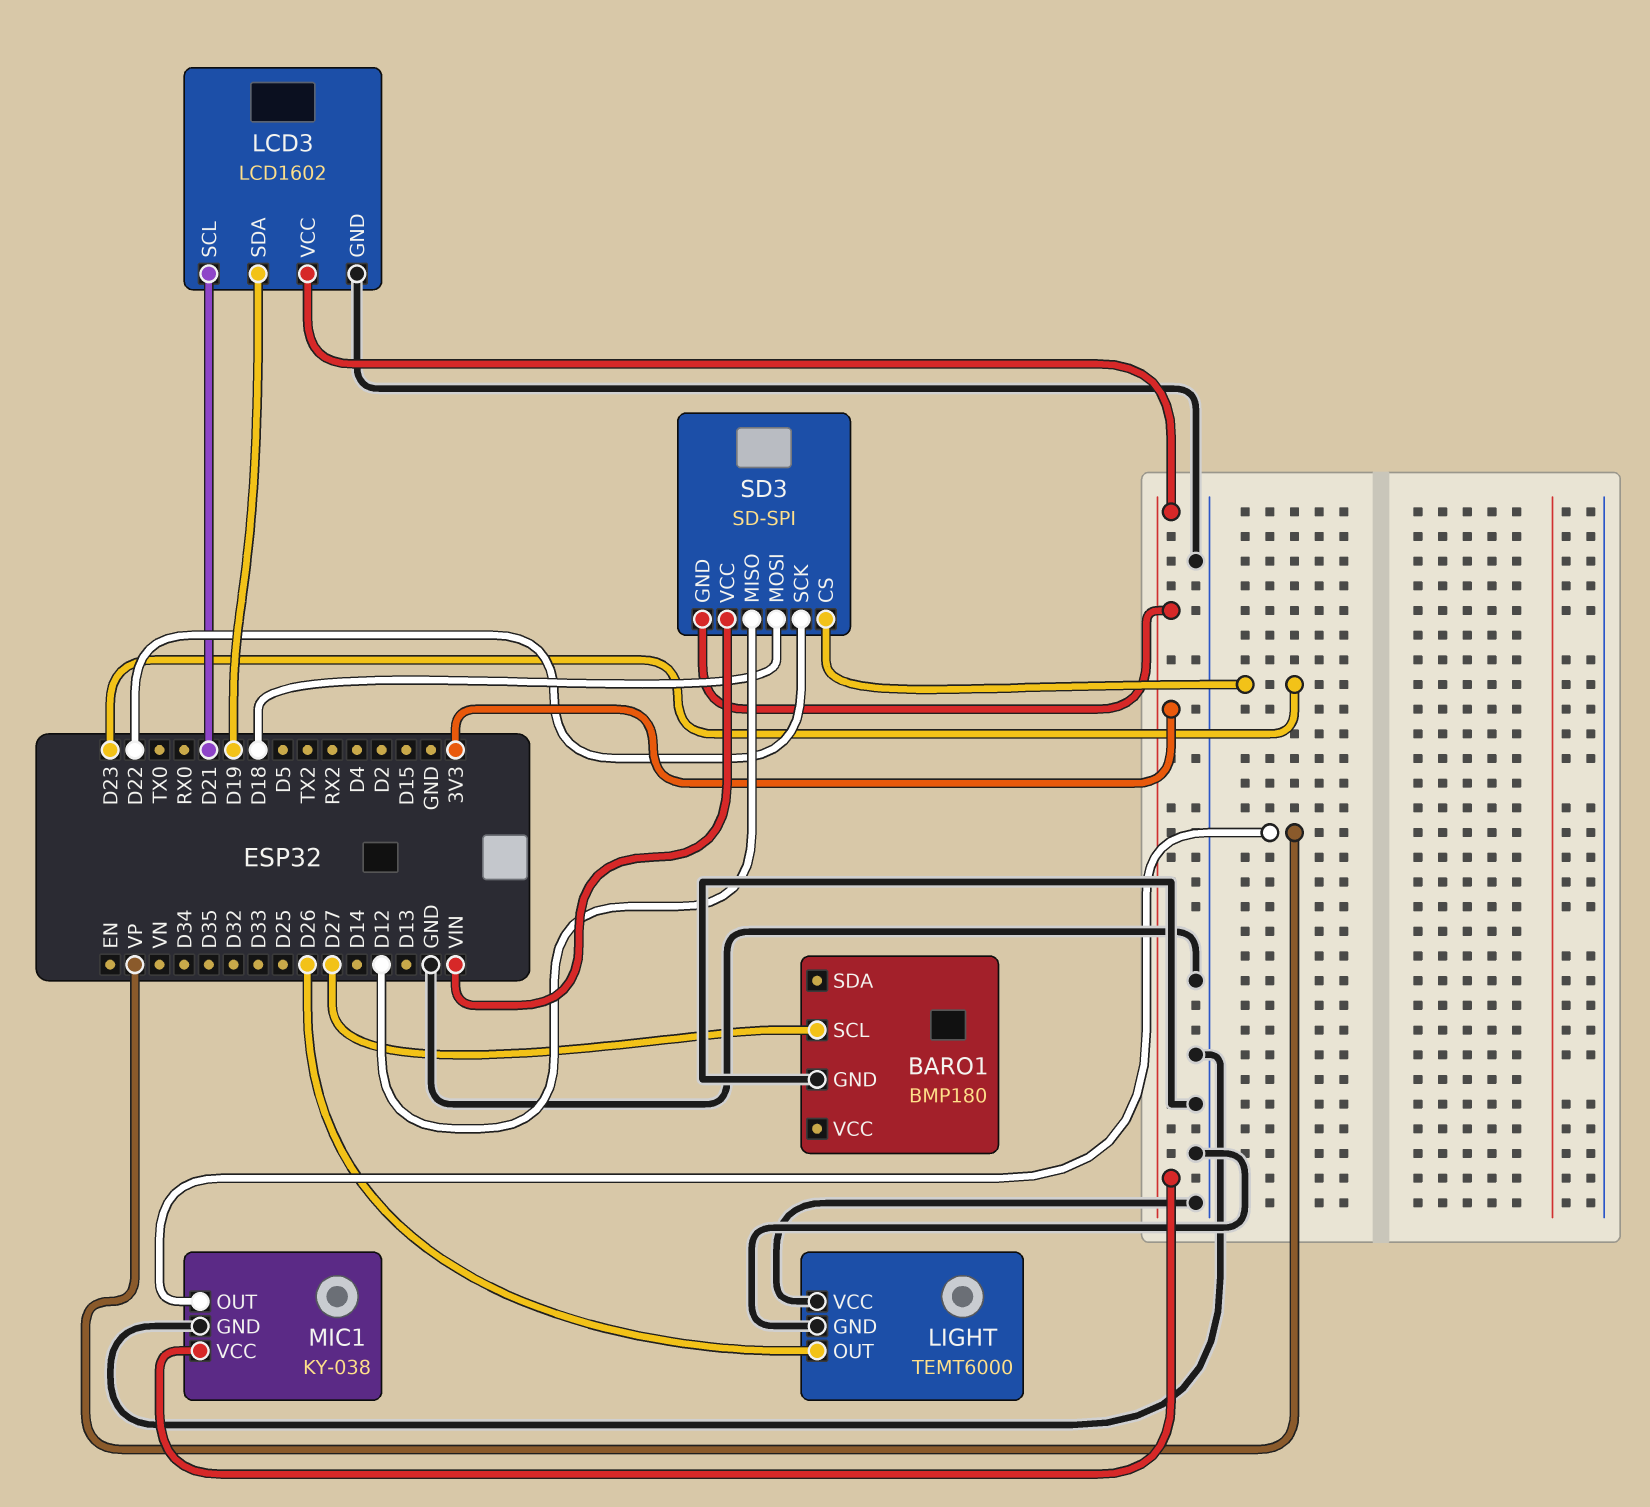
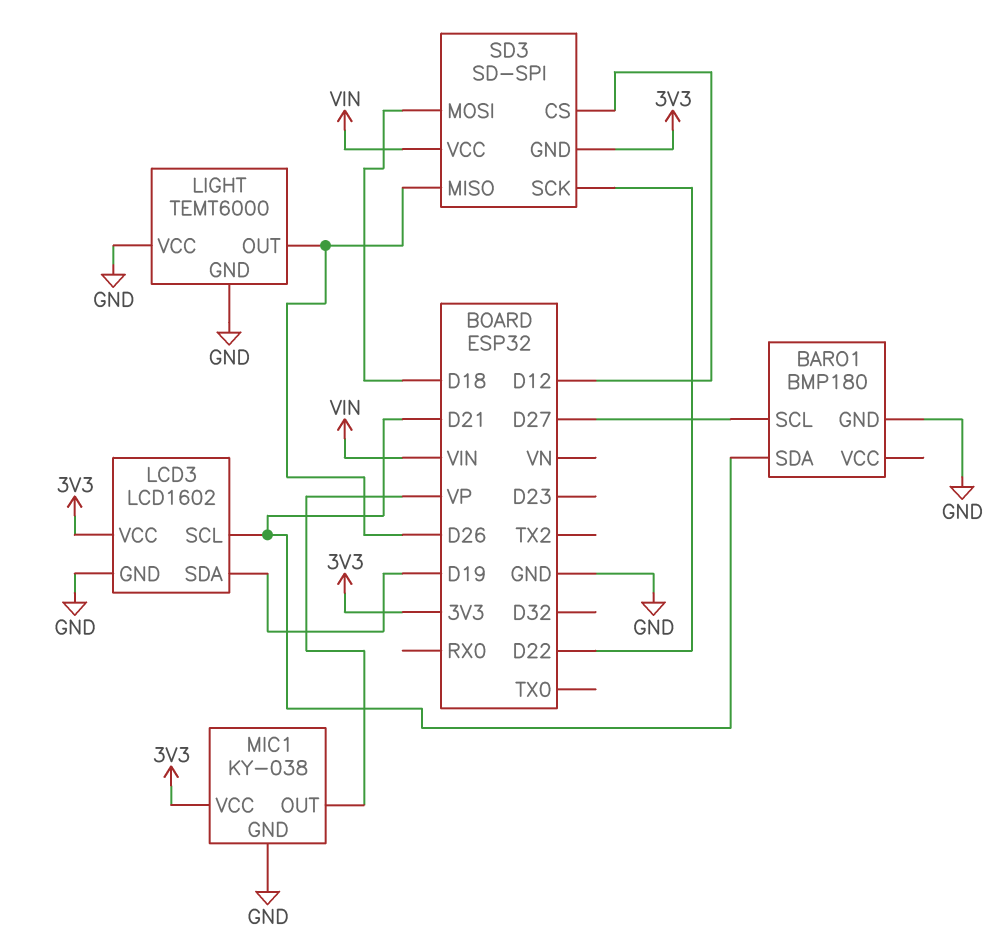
BARO1 pin SDA: none -> D21
SD3 pin CS: D23 -> D12
SD3 pin MISO: D12 -> D26

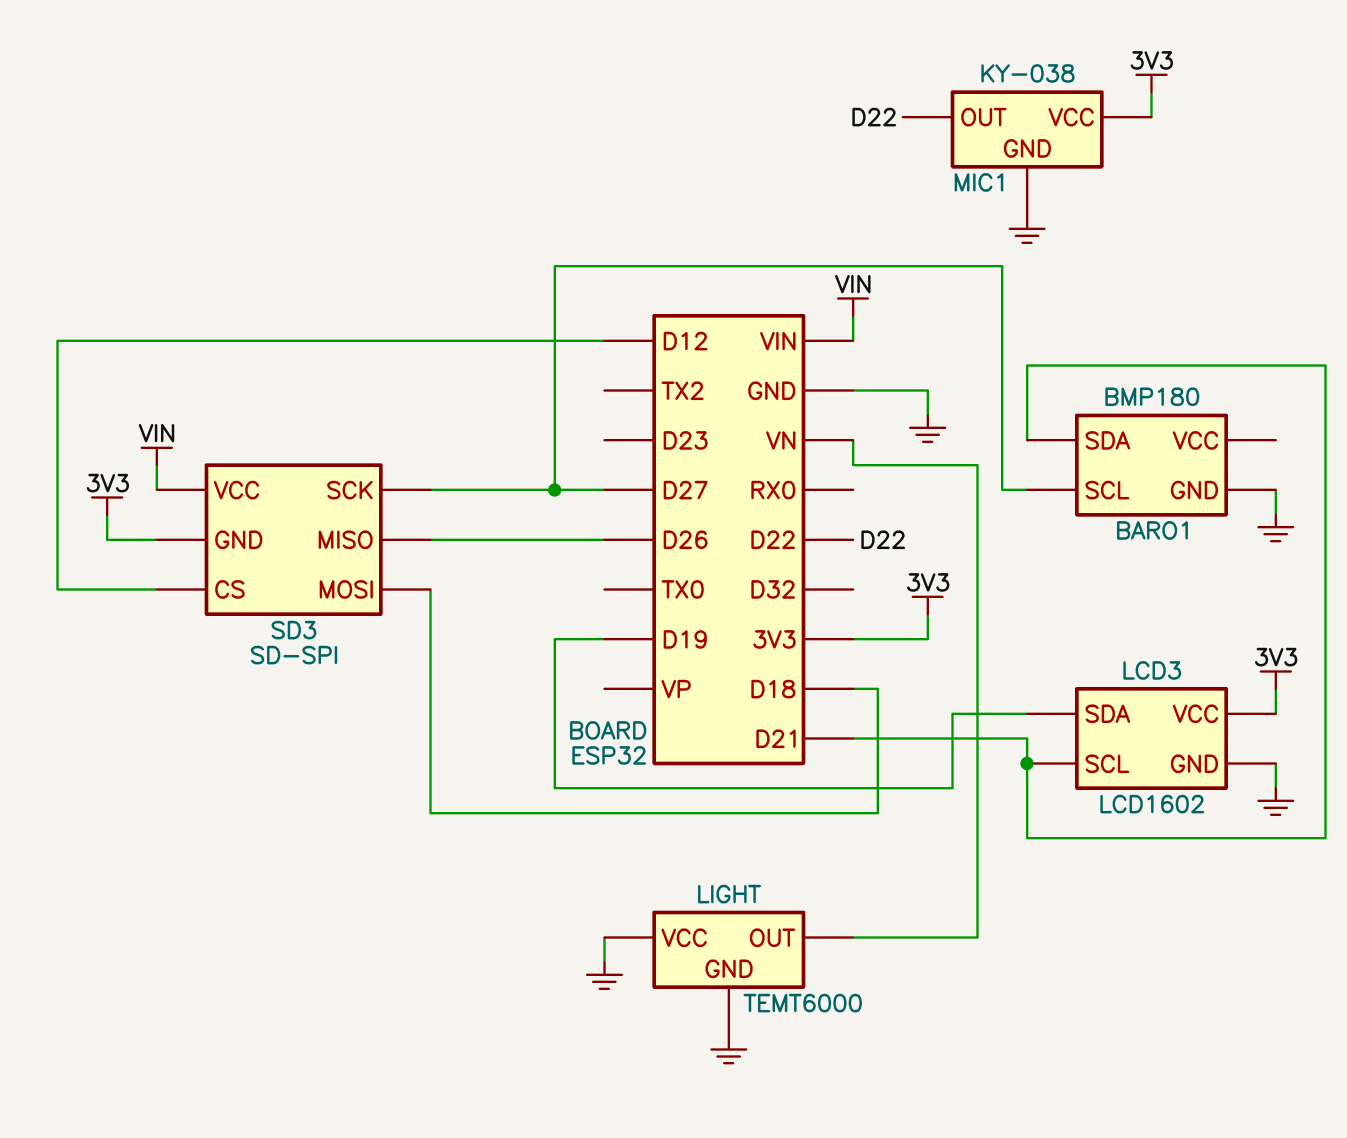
LIGHT pin OUT: D26 -> VN
MIC1 pin OUT: VP -> D22
SD3 pin SCK: D22 -> D27

